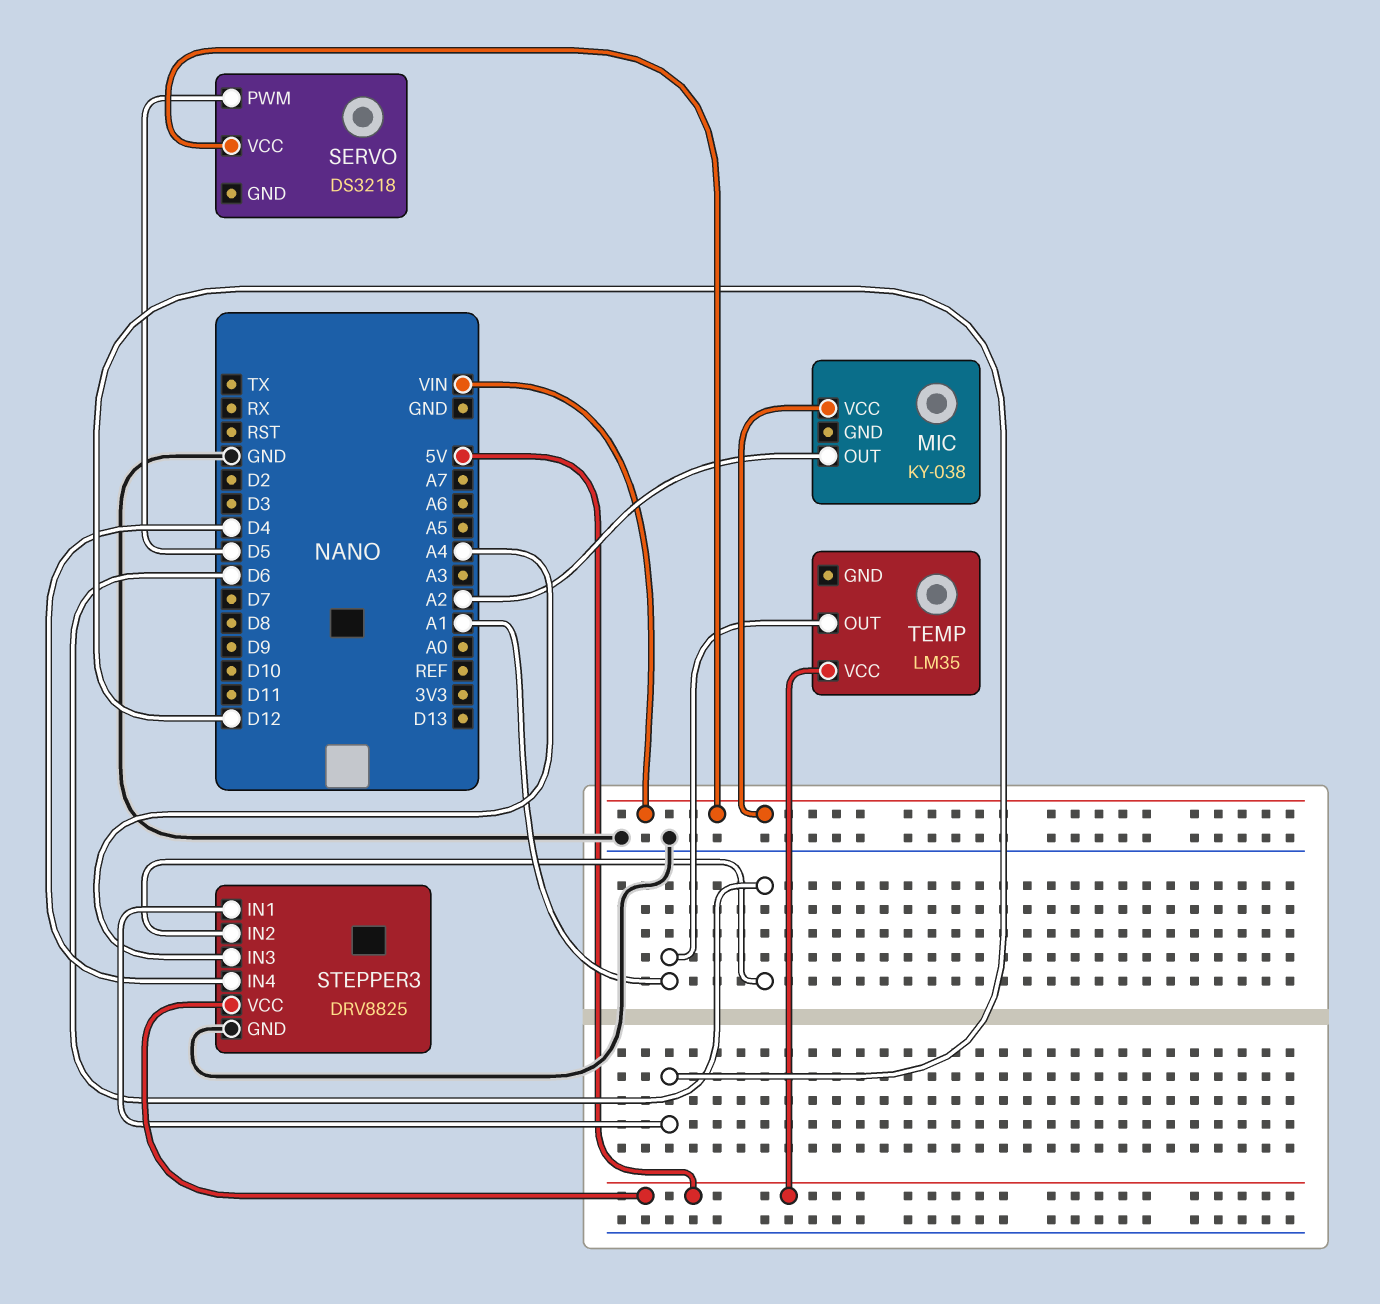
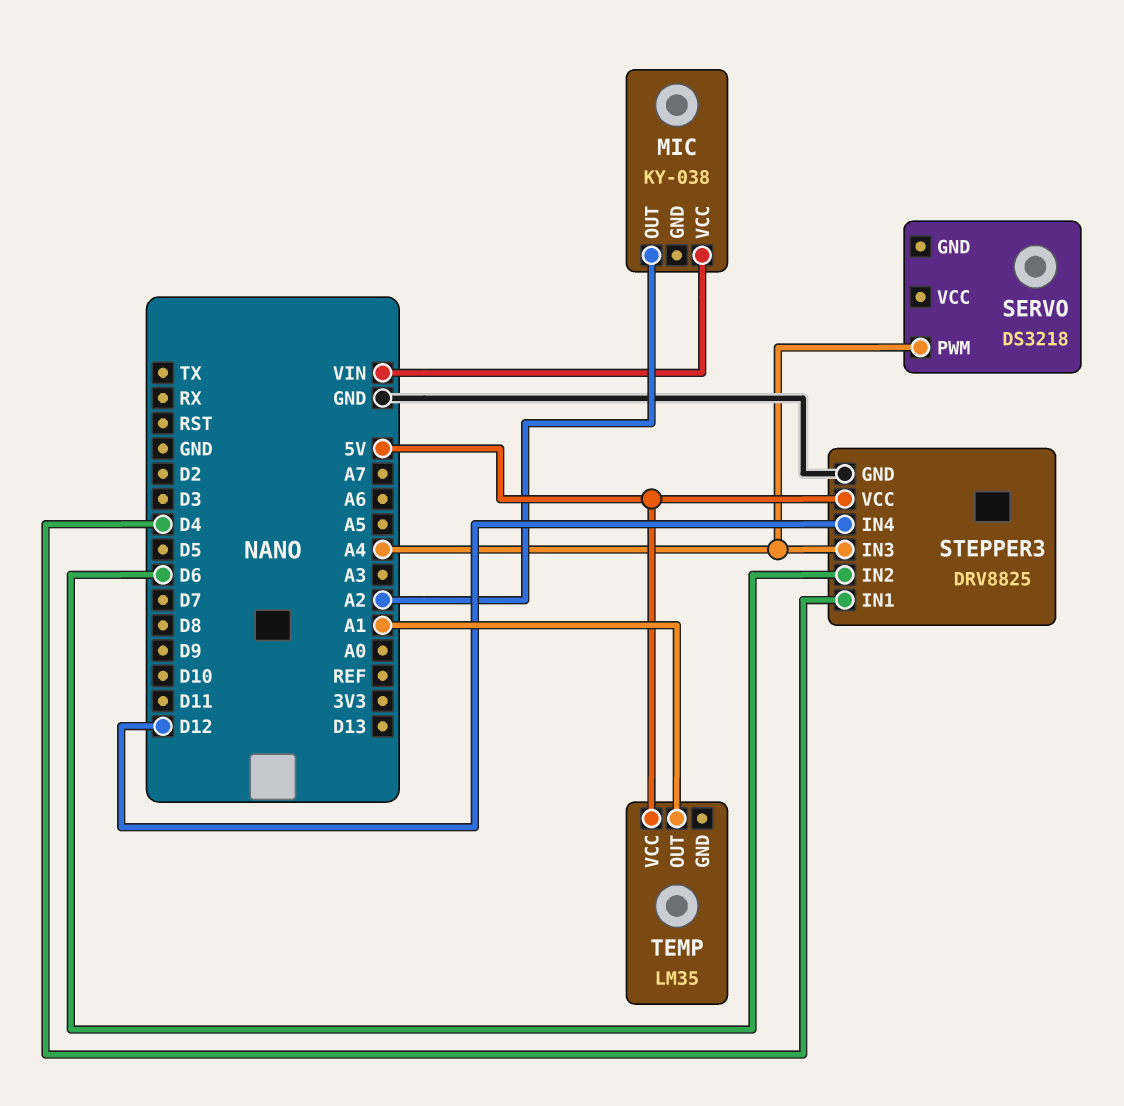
SERVO pin PWM: D5 -> A4
SERVO pin VCC: VIN -> none
STEPPER3 pin IN1: D12 -> D4
STEPPER3 pin IN4: D4 -> D12

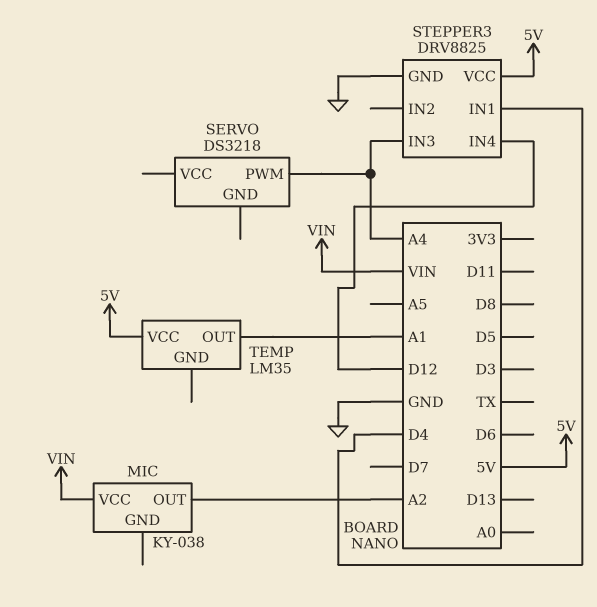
STEPPER3 pin IN2: D6 -> none

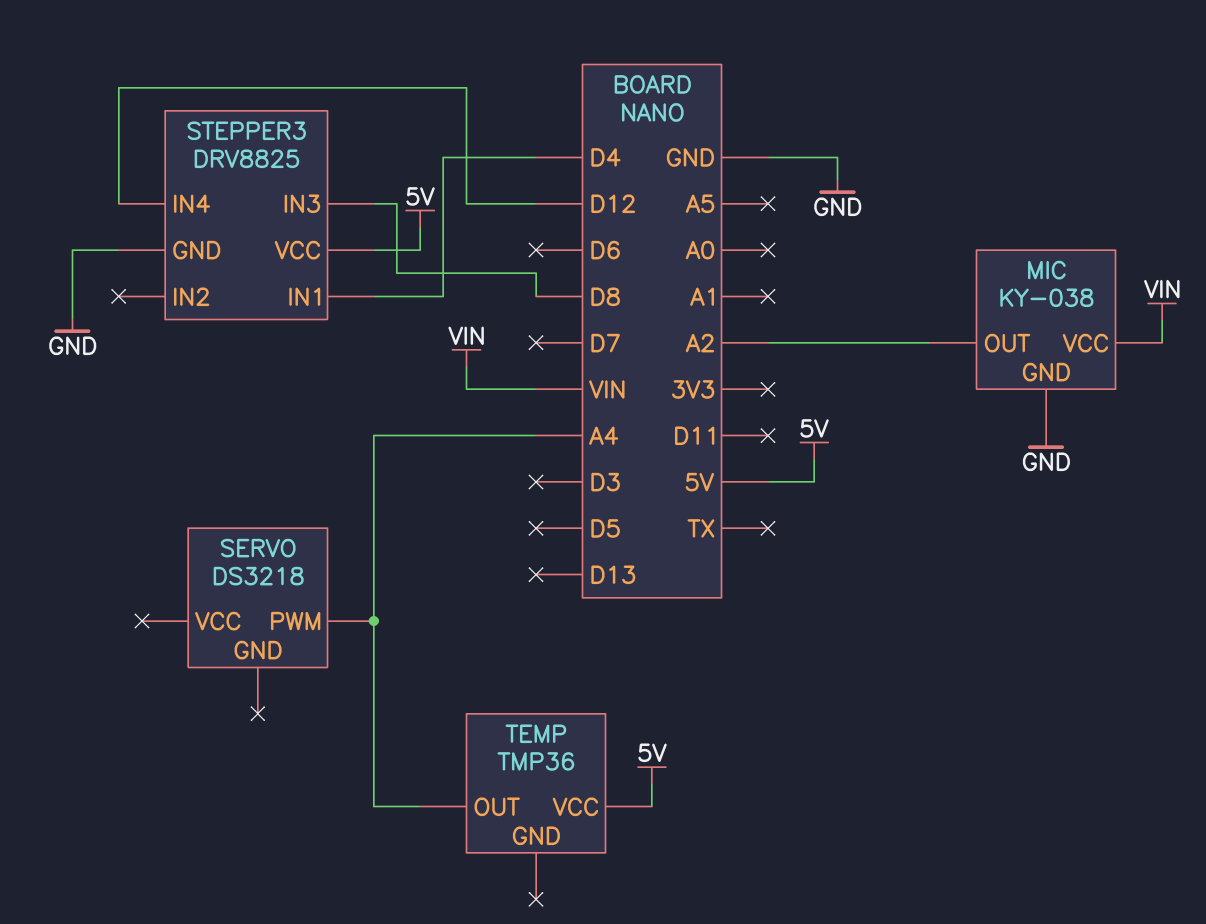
MIC pin GND: none -> GND
STEPPER3 pin IN3: A4 -> D8
TEMP: LM35 -> TMP36
TEMP pin OUT: A1 -> A4

